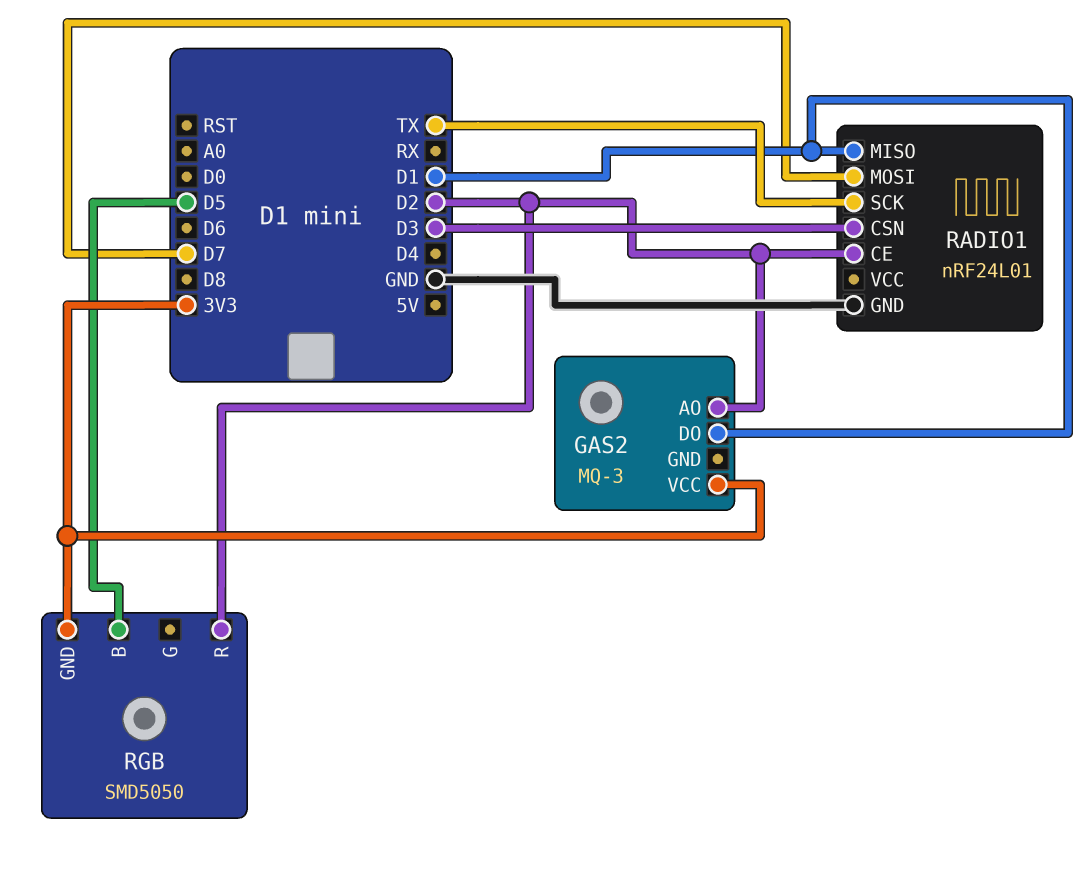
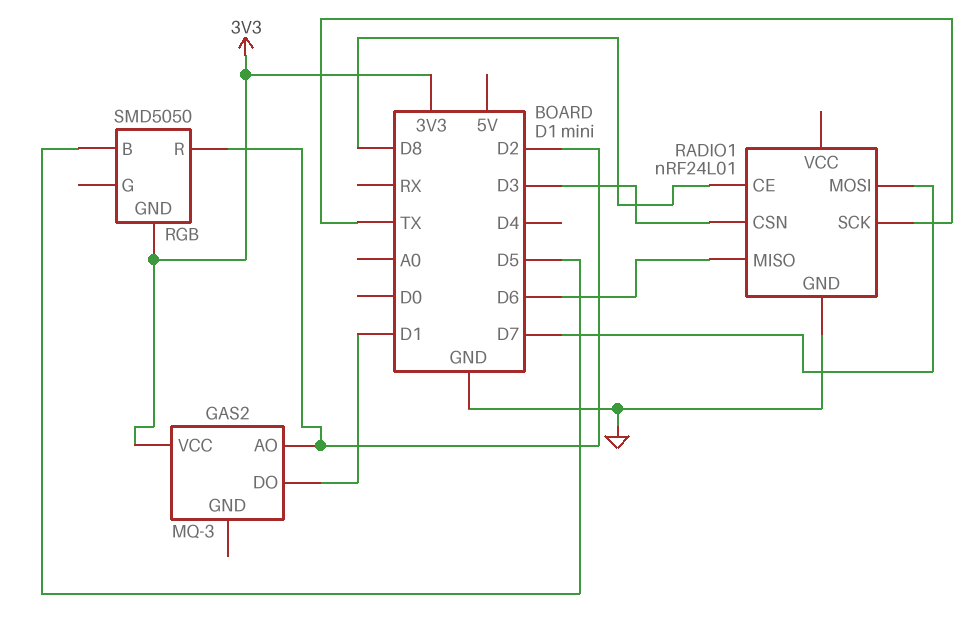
RADIO1 pin CE: D2 -> D8
RADIO1 pin MISO: D1 -> D6

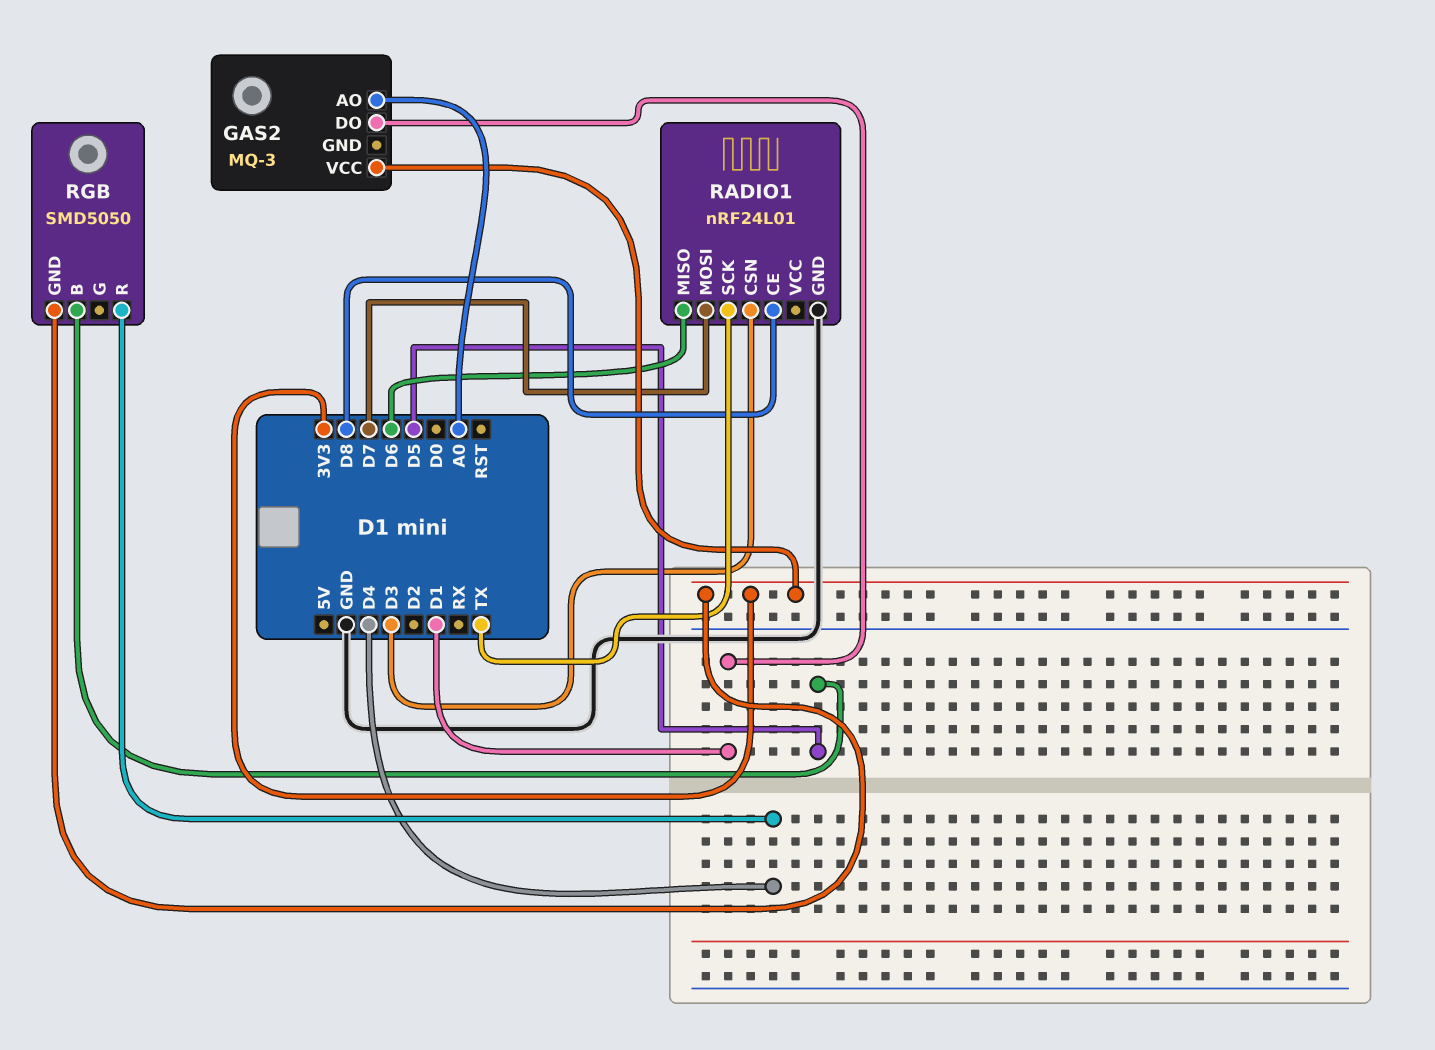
GAS2 pin AO: D2 -> A0
RGB pin R: D2 -> D4

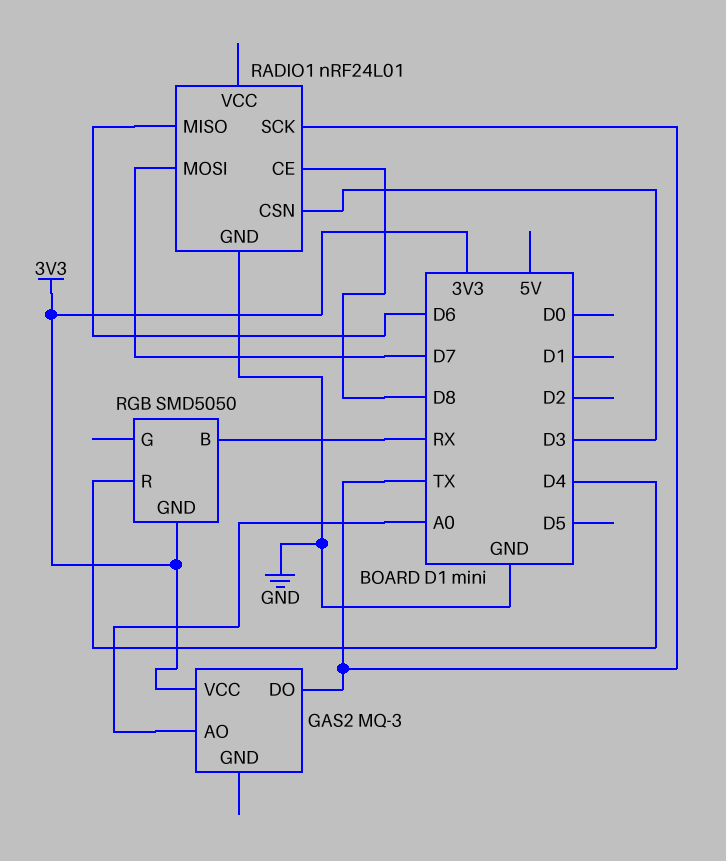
GAS2 pin DO: D1 -> TX
RGB pin B: D5 -> RX

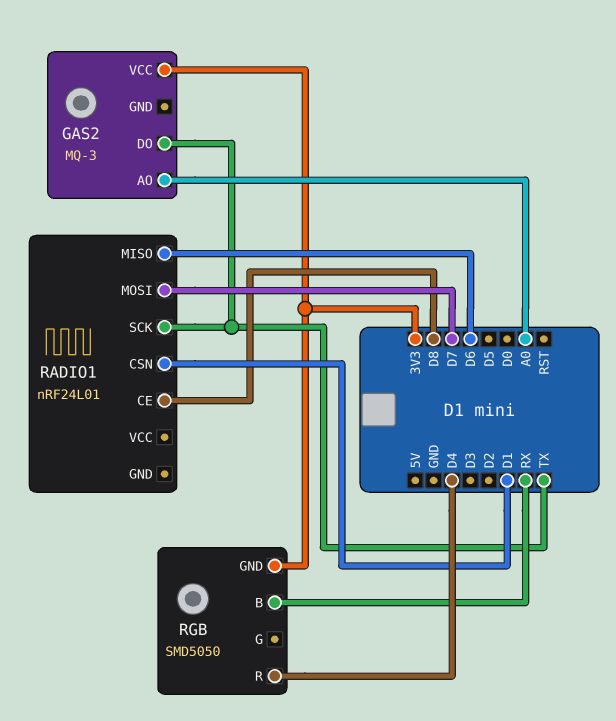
RADIO1 pin CSN: D3 -> D1
RADIO1 pin GND: GND -> none

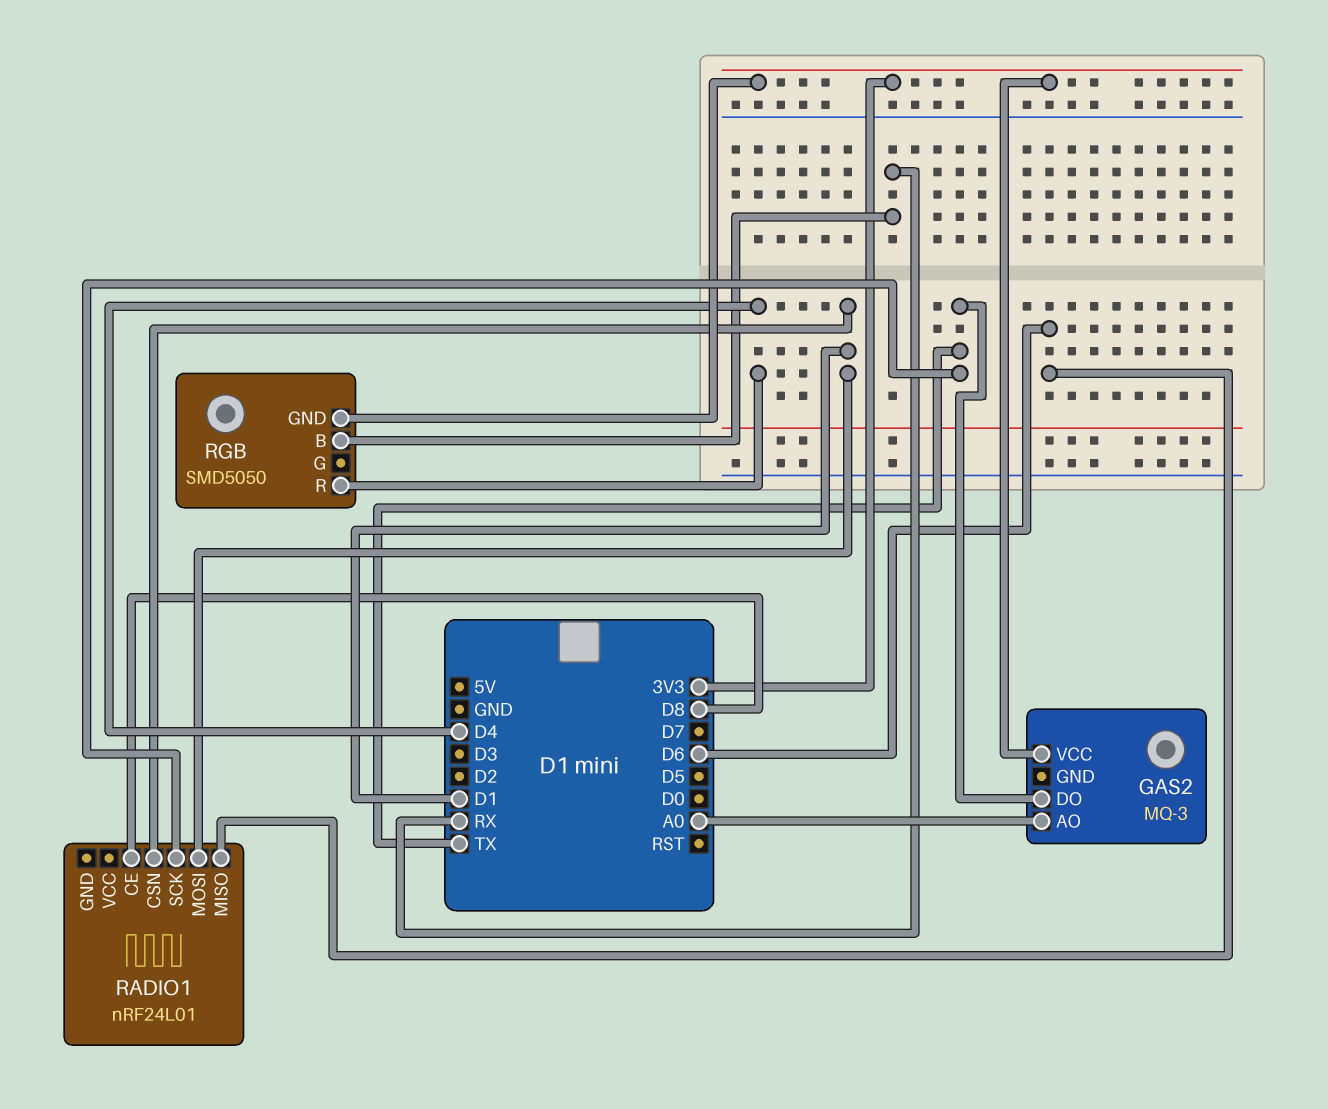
RADIO1 pin MOSI: D7 -> D1

